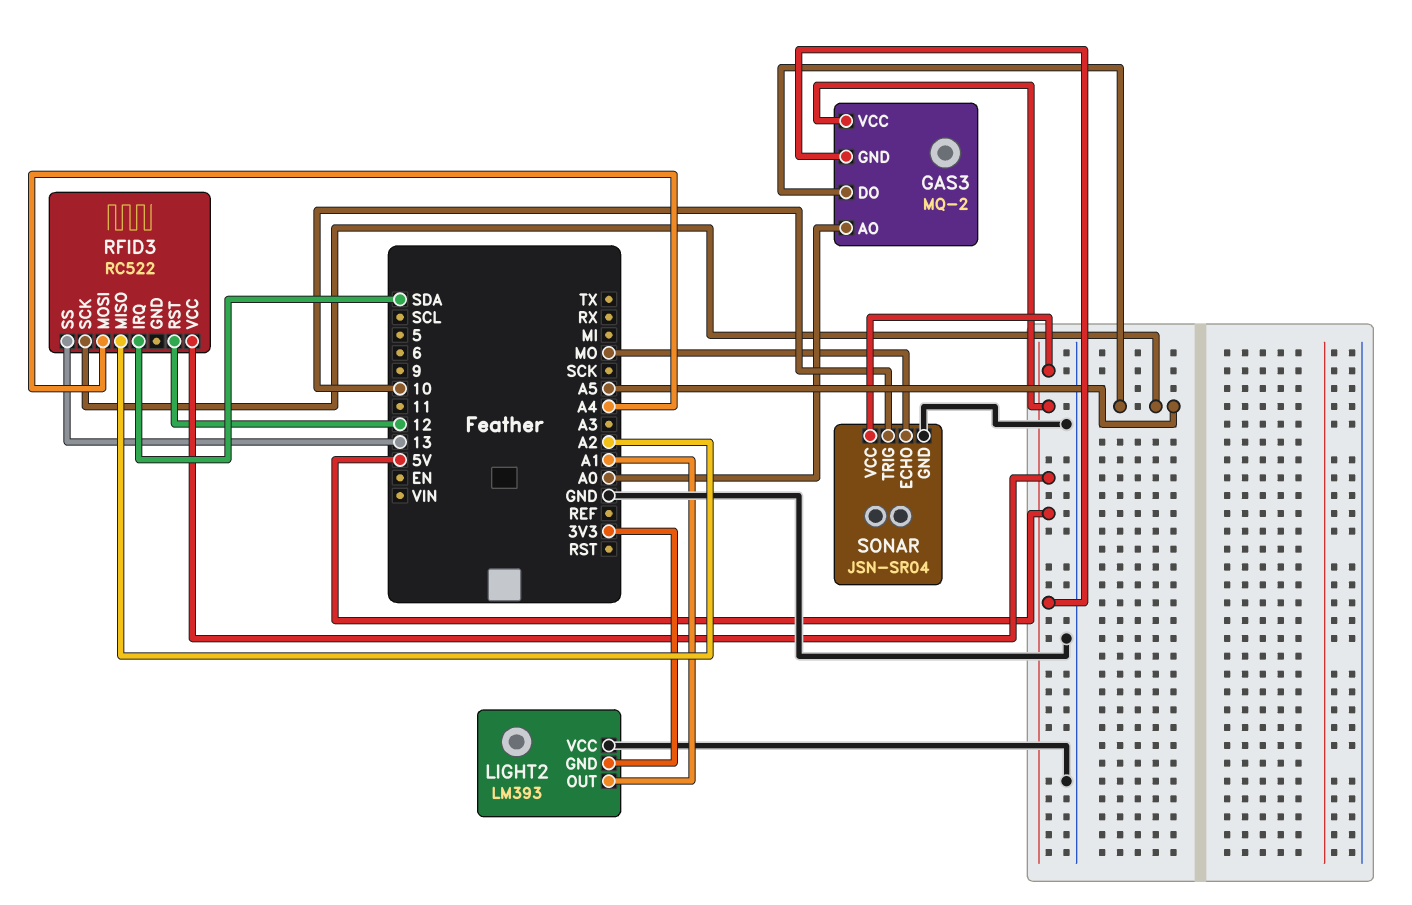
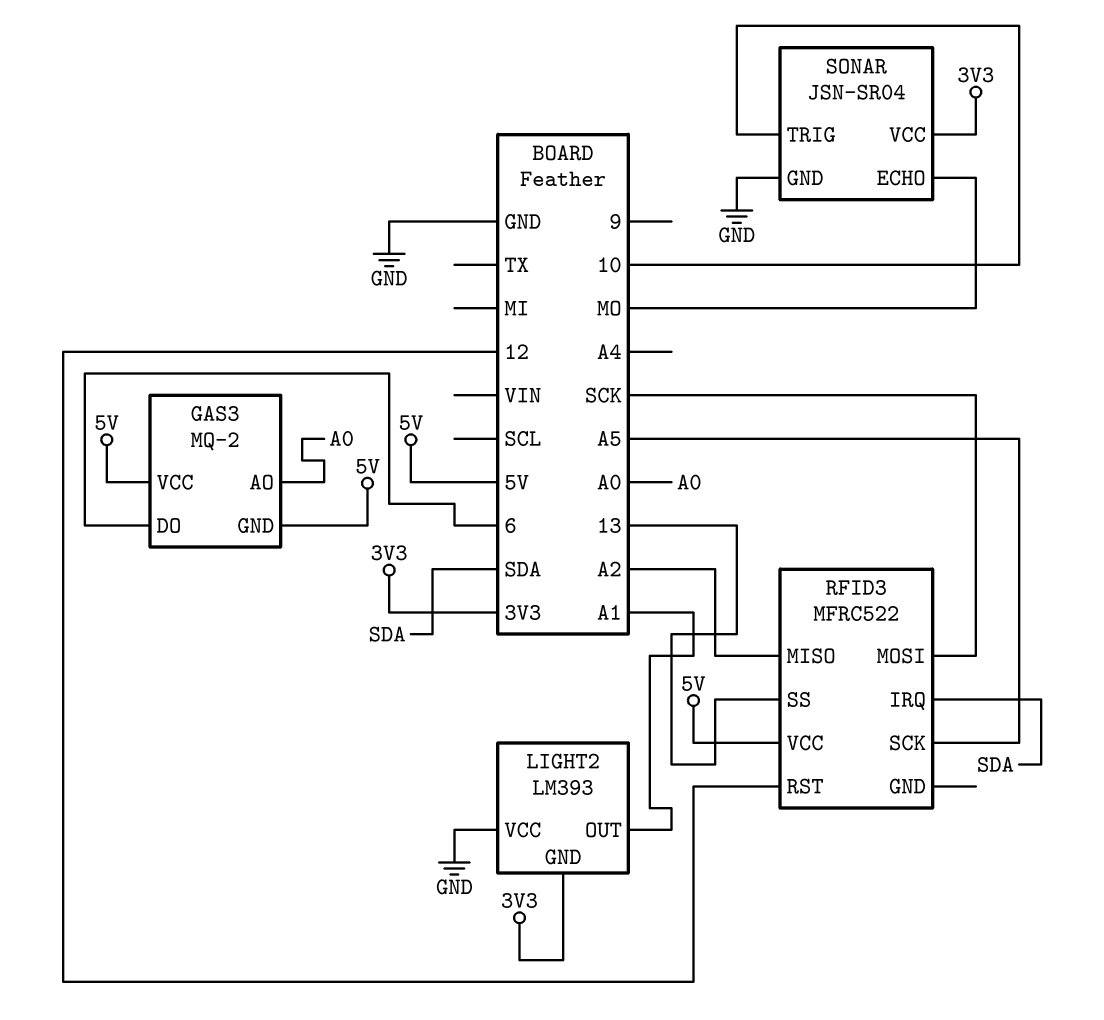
GAS3 pin DO: A5 -> 6
RFID3: RC522 -> MFRC522
RFID3 pin MOSI: A4 -> SCK
SONAR pin VCC: 5V -> 3V3

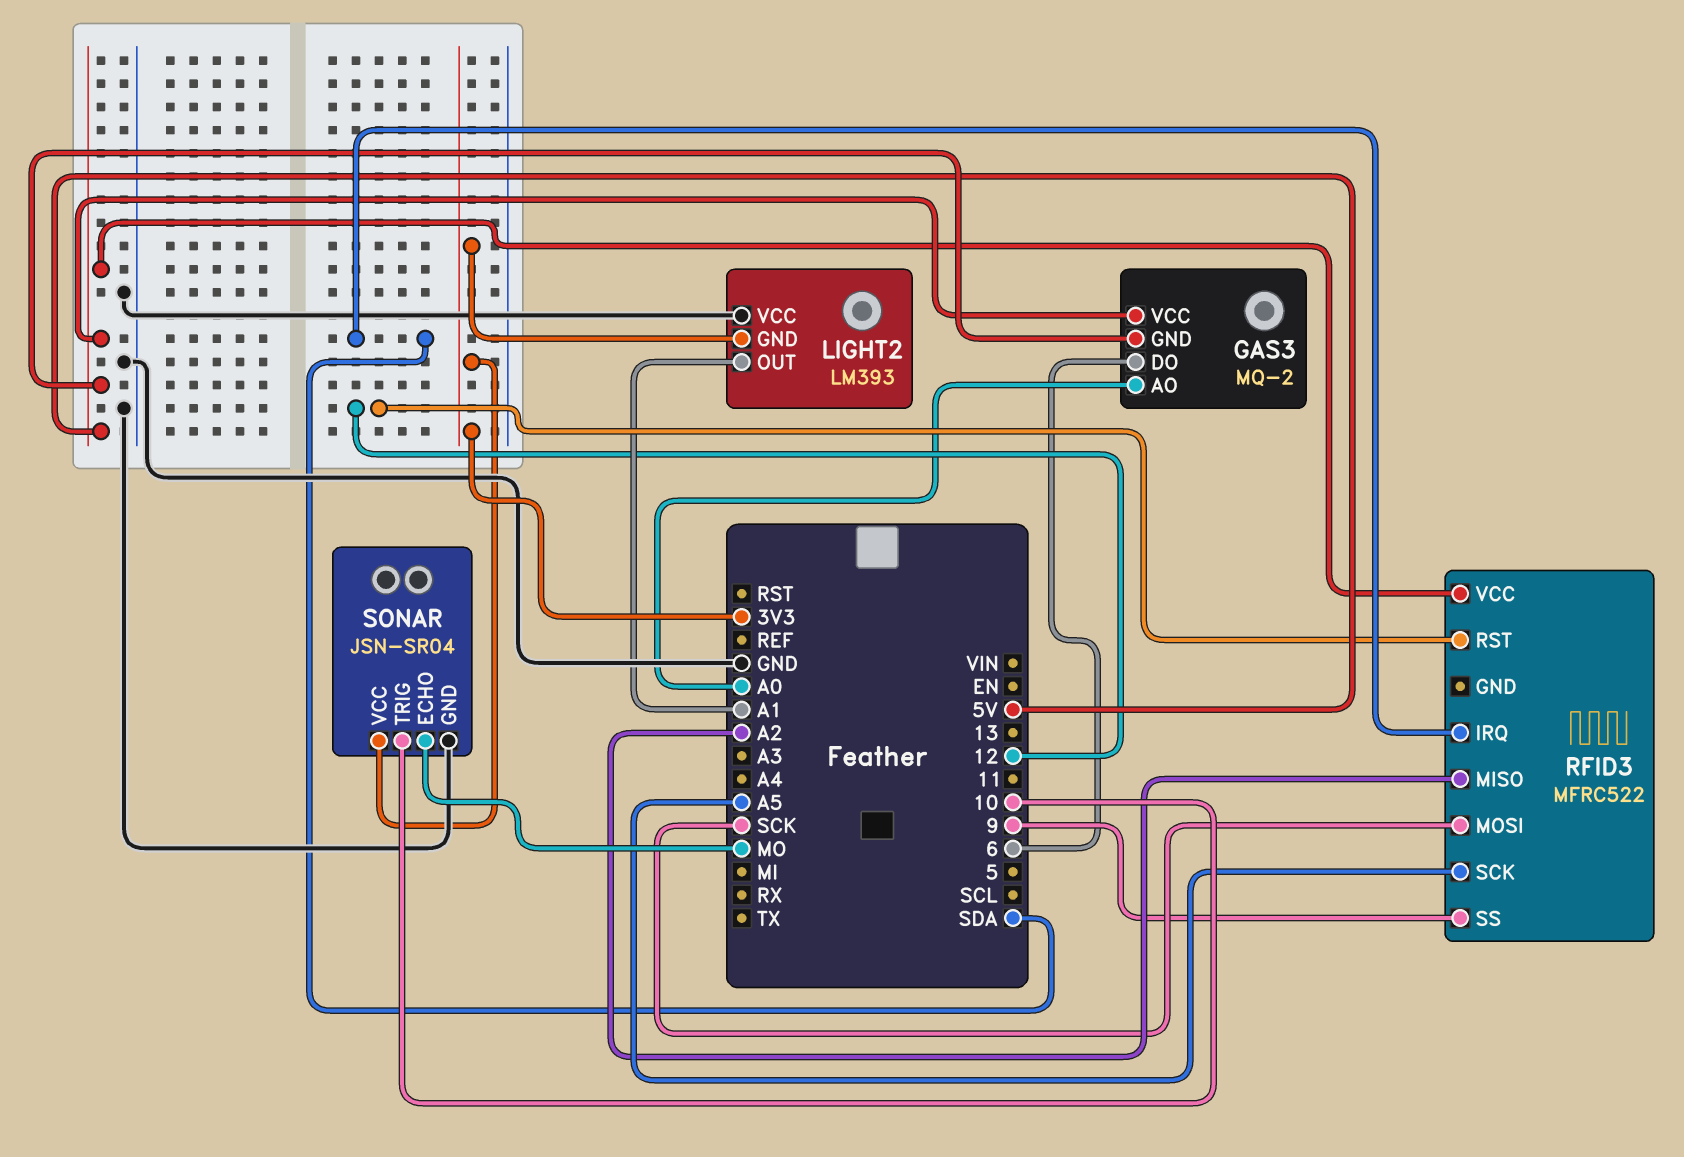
RFID3 pin SS: 13 -> 9

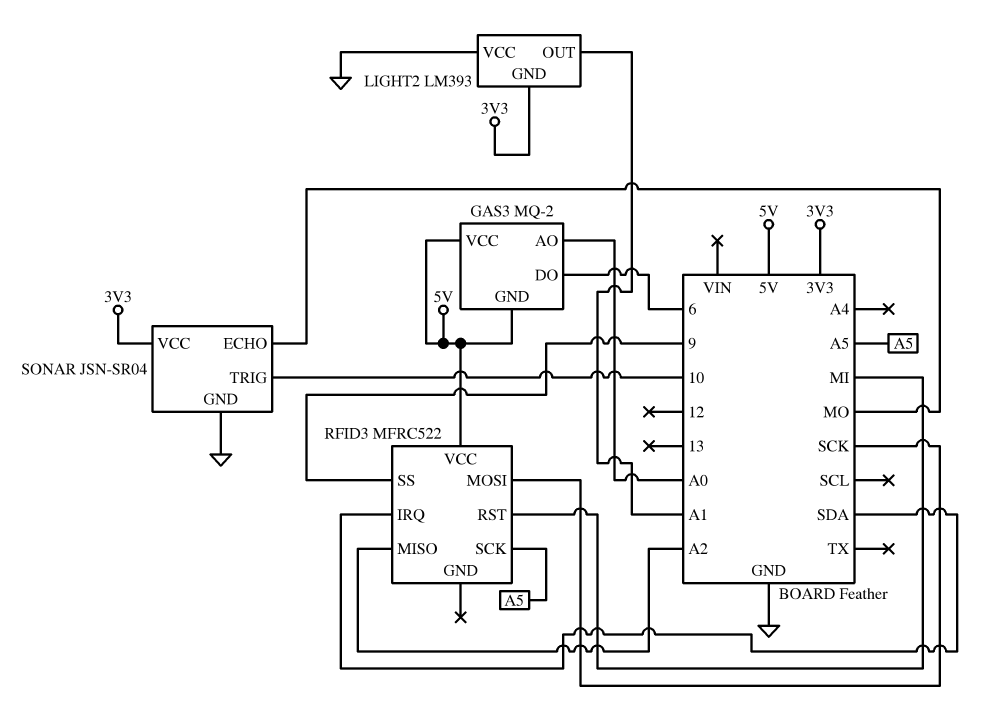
RFID3 pin RST: 12 -> MI

